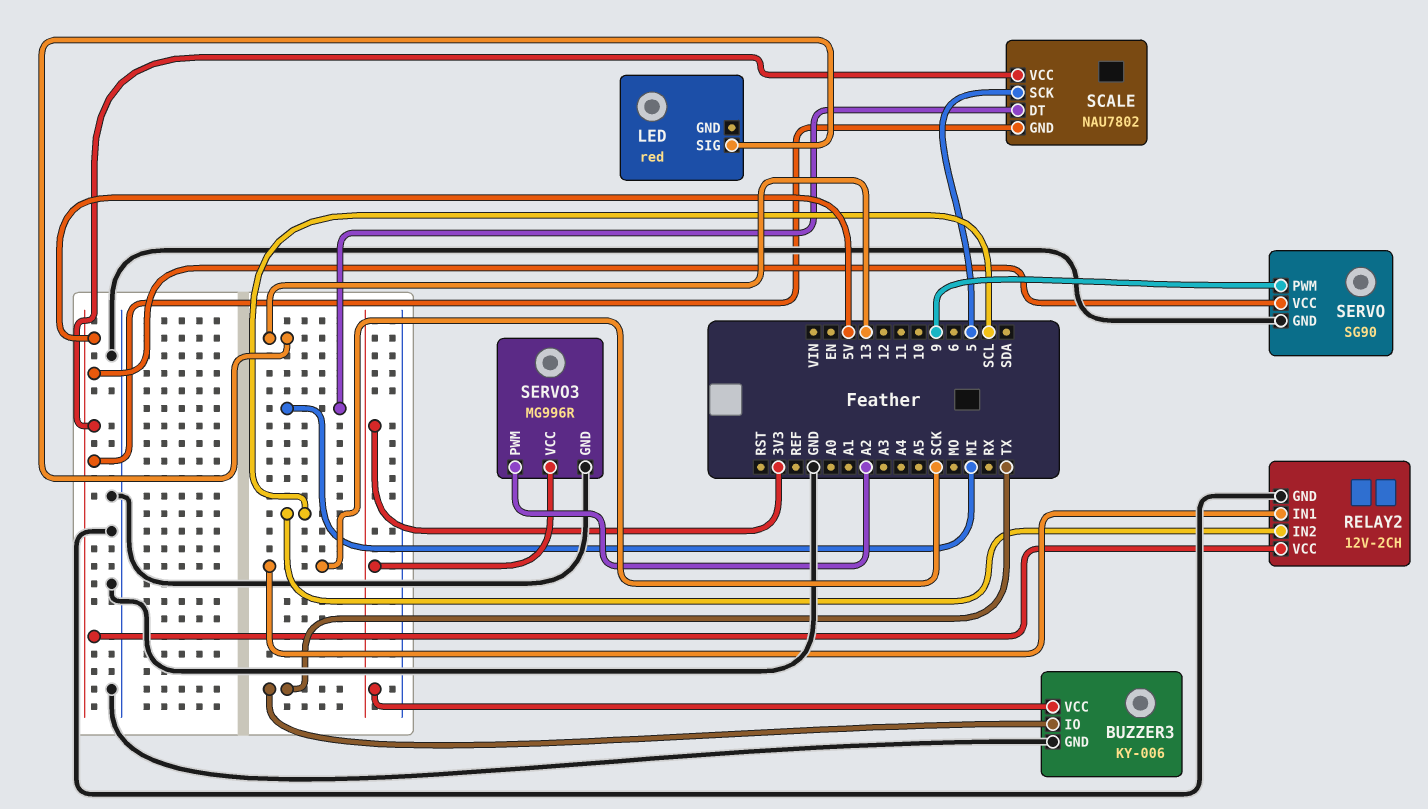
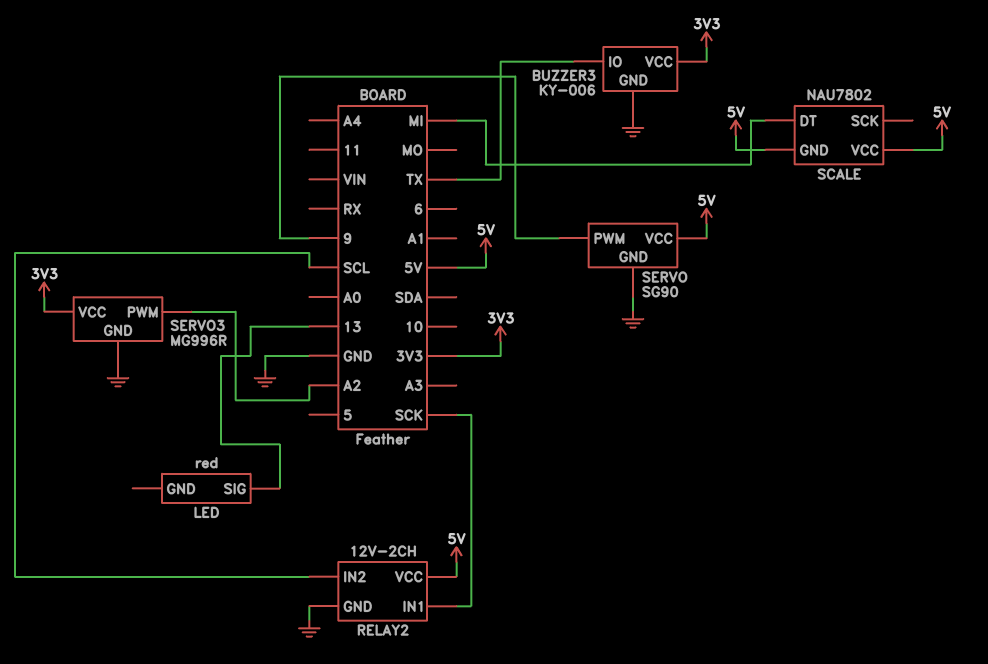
SCALE pin SCK: 5 -> none

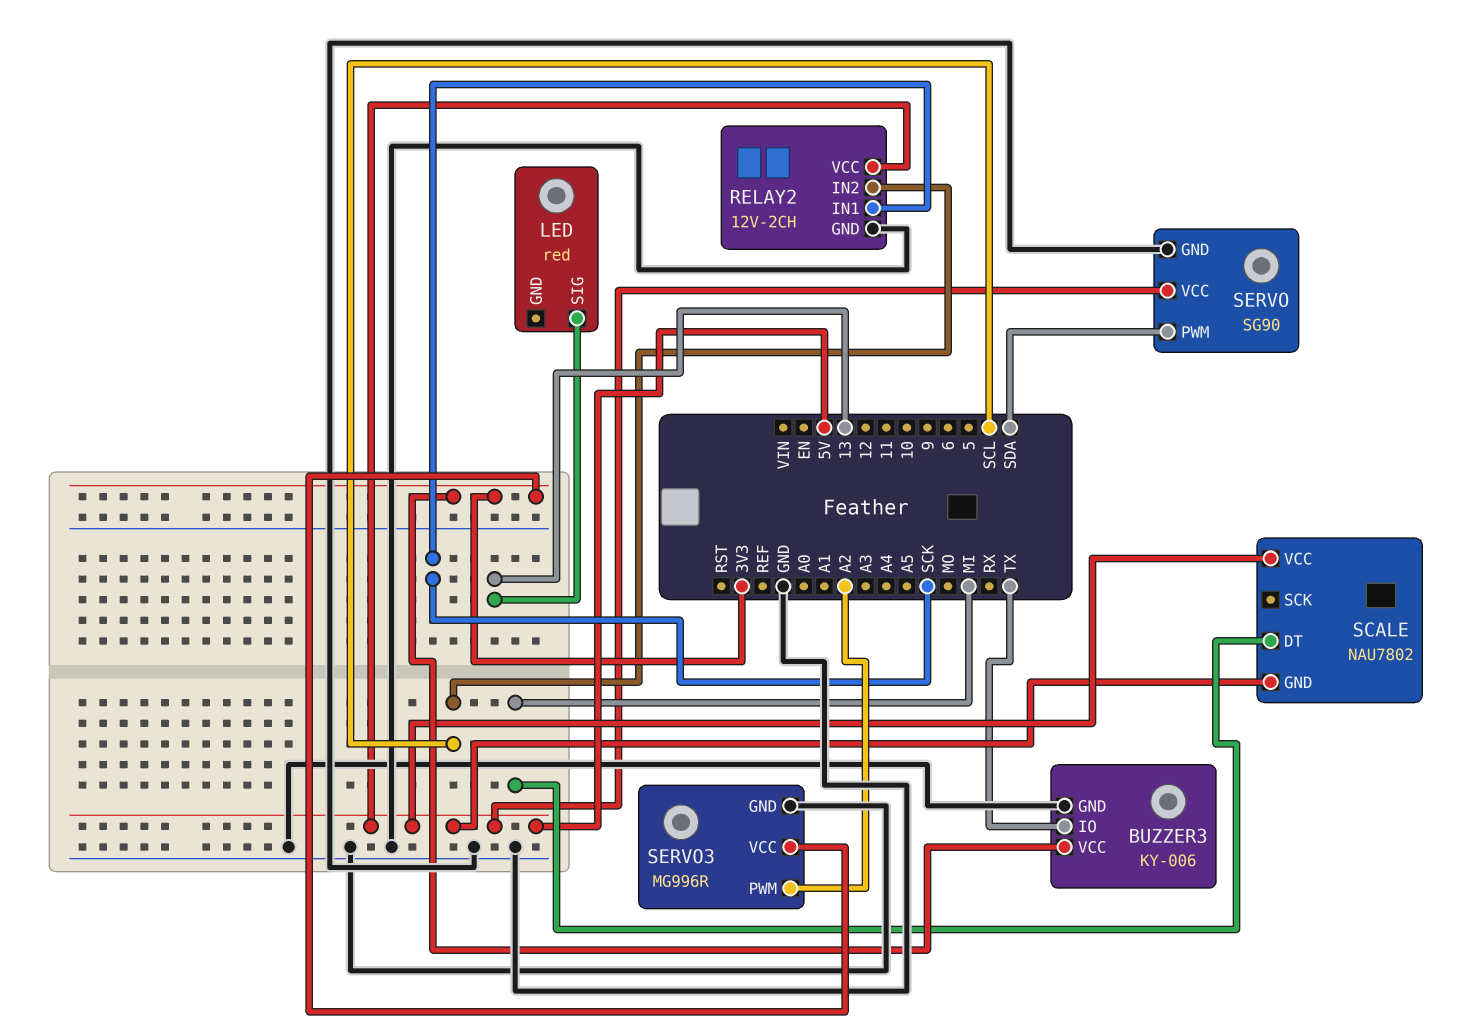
SERVO pin PWM: 9 -> SDA

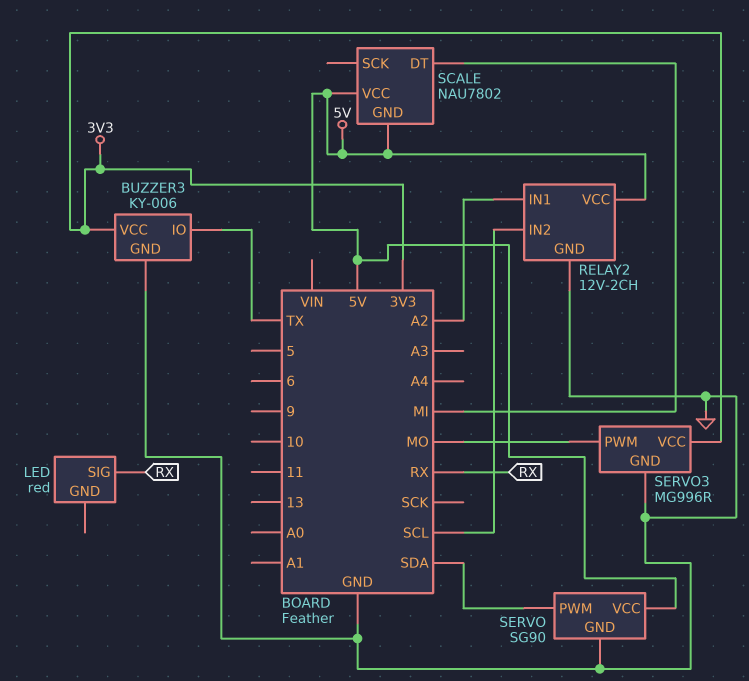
LED pin SIG: 13 -> RX
RELAY2 pin IN1: SCK -> A2
SERVO3 pin PWM: A2 -> MO

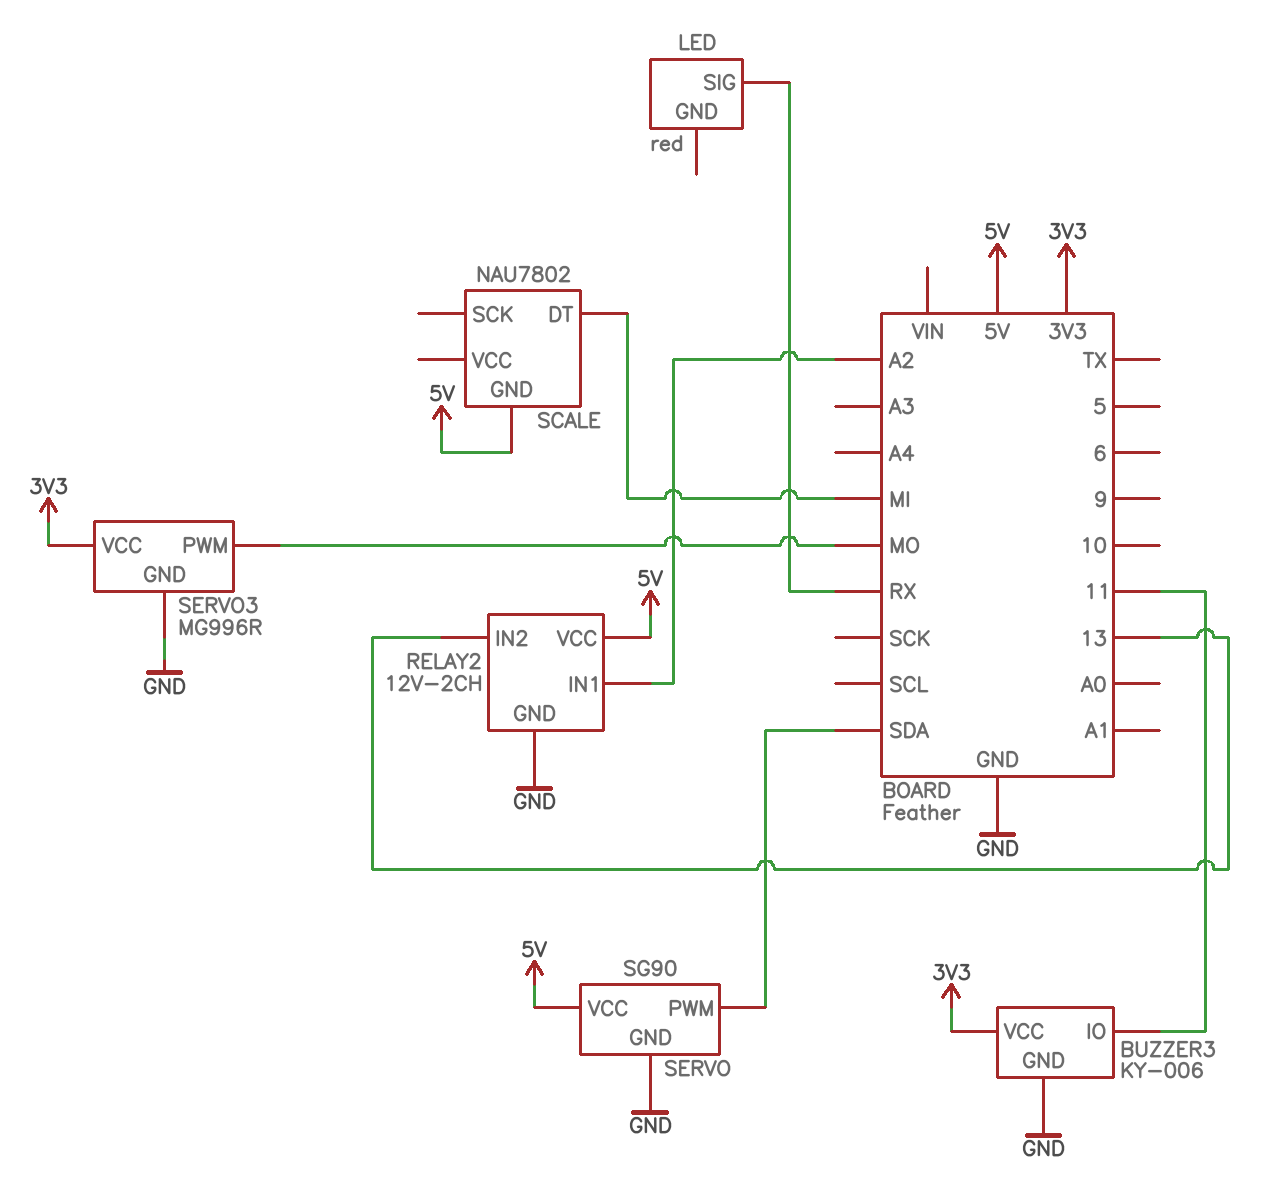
BUZZER3 pin IO: TX -> 11
RELAY2 pin IN2: SCL -> 13
SCALE pin VCC: 5V -> none

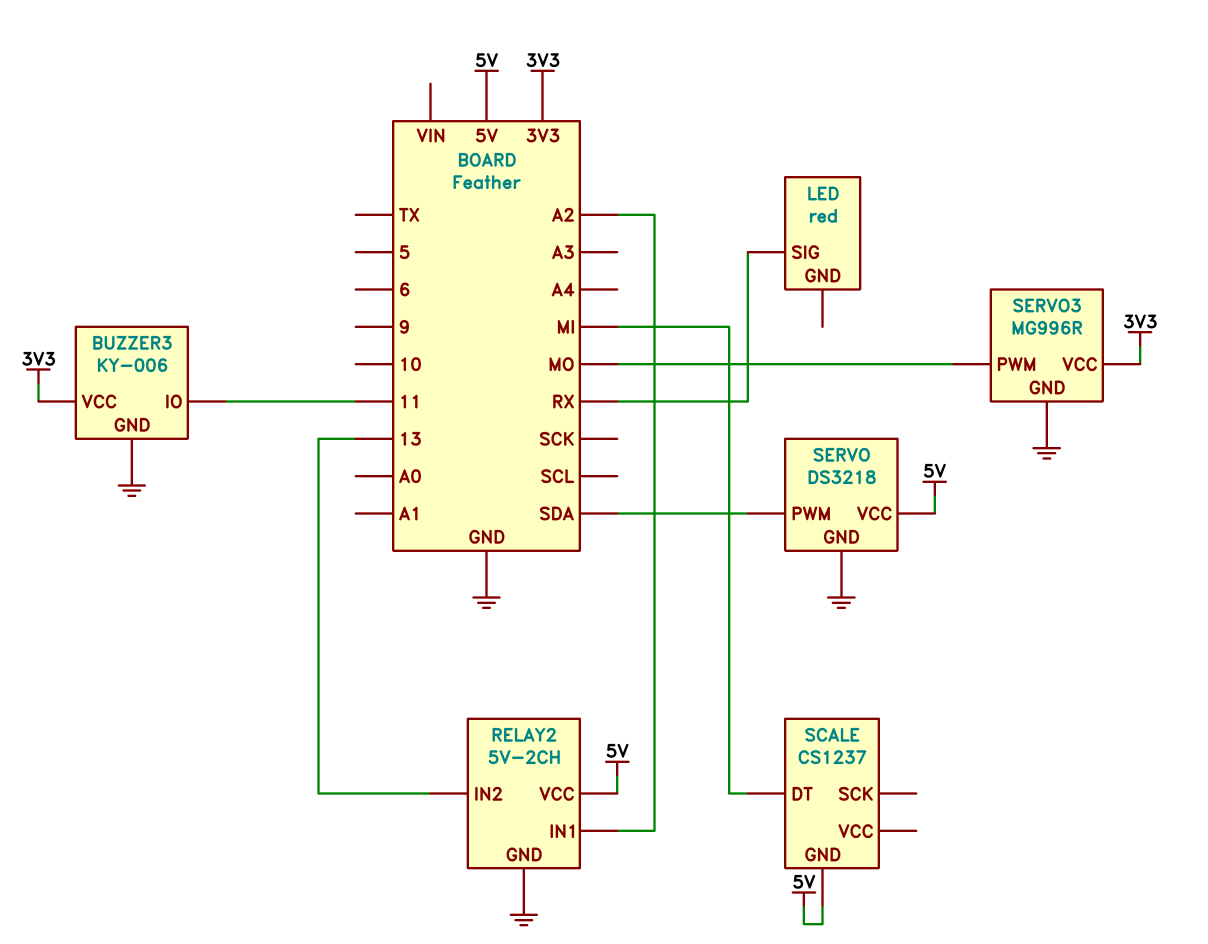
RELAY2: 12V-2CH -> 5V-2CH
SCALE: NAU7802 -> CS1237
SERVO: SG90 -> DS3218

